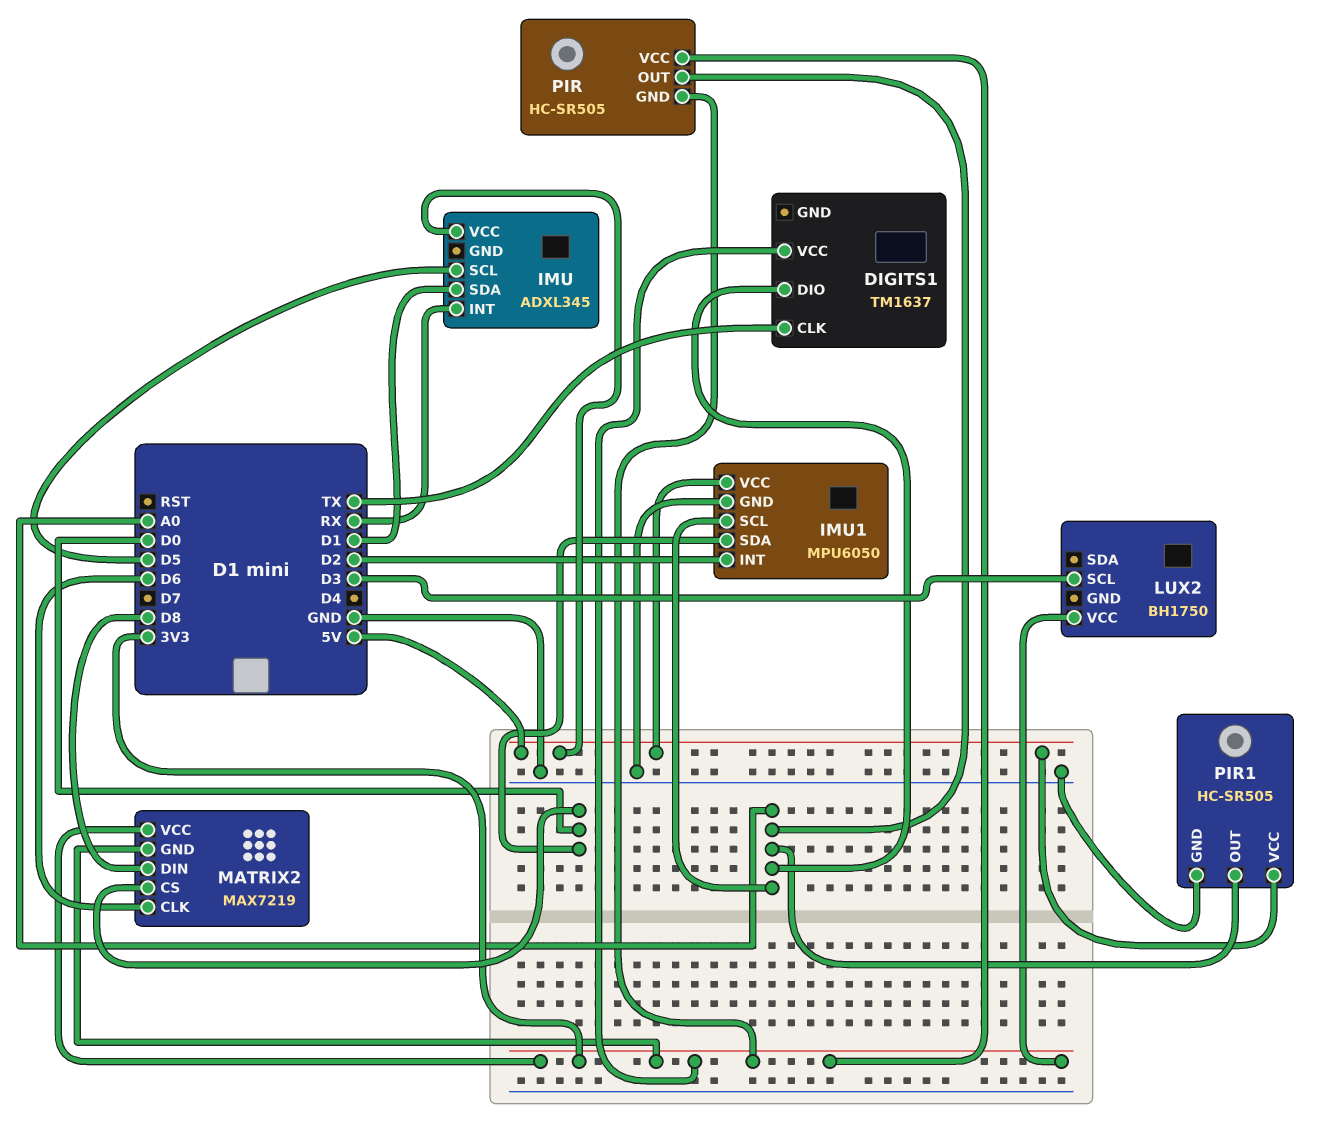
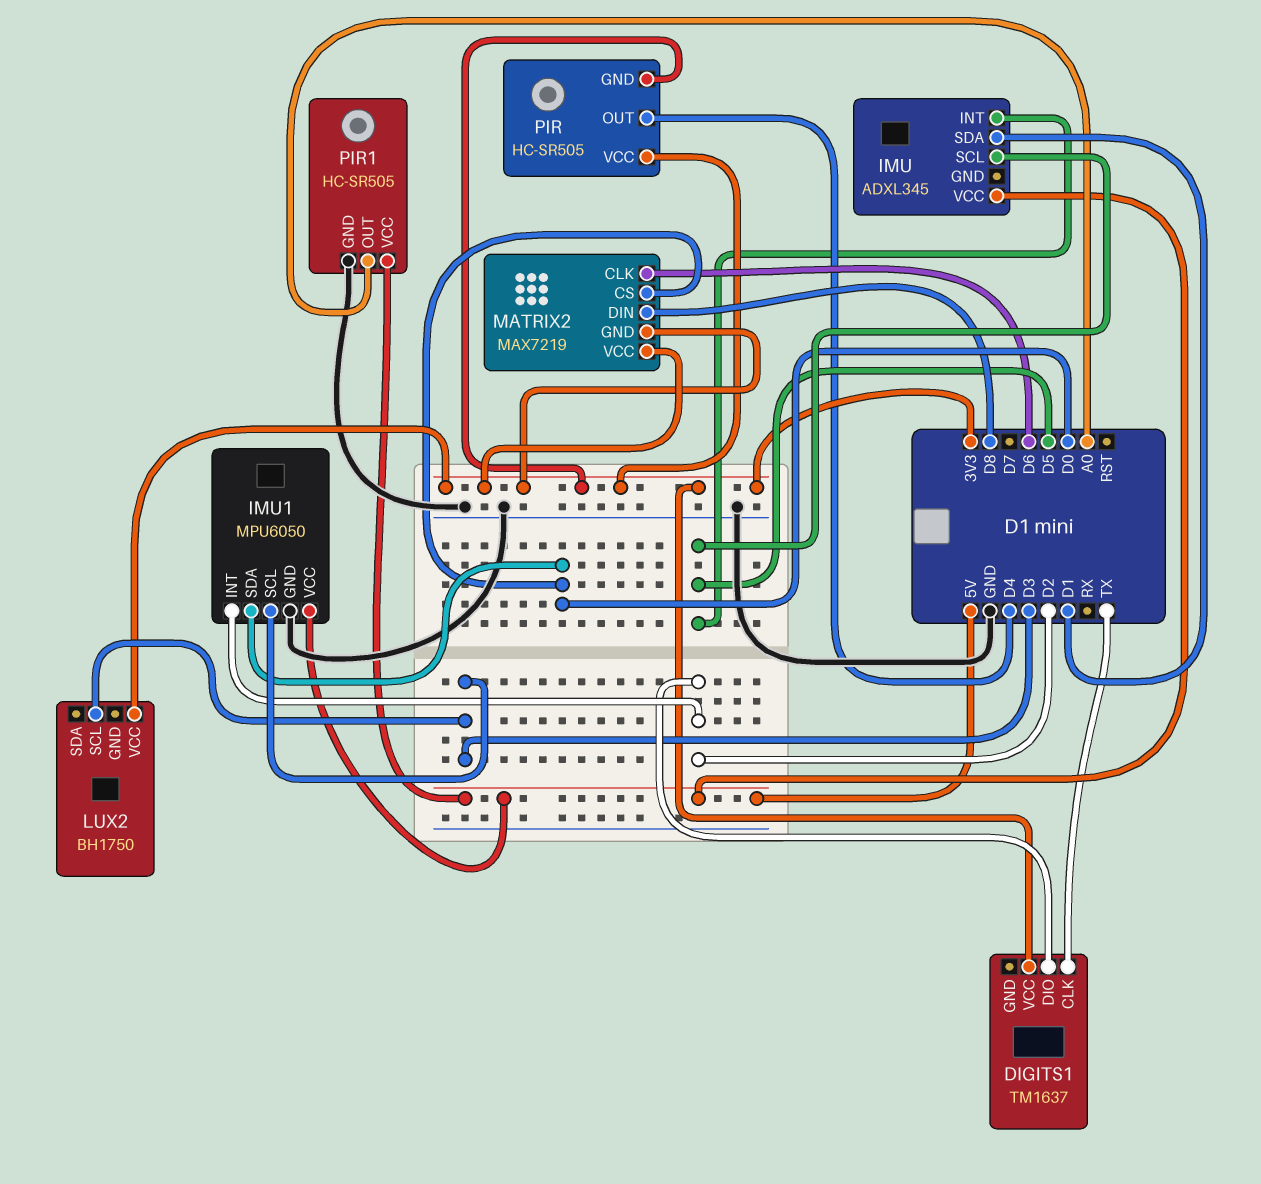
DIGITS1 pin DIO: A0 -> D2
IMU pin INT: RX -> D5
IMU1 pin SCL: A0 -> D3
PIR pin OUT: A0 -> D4

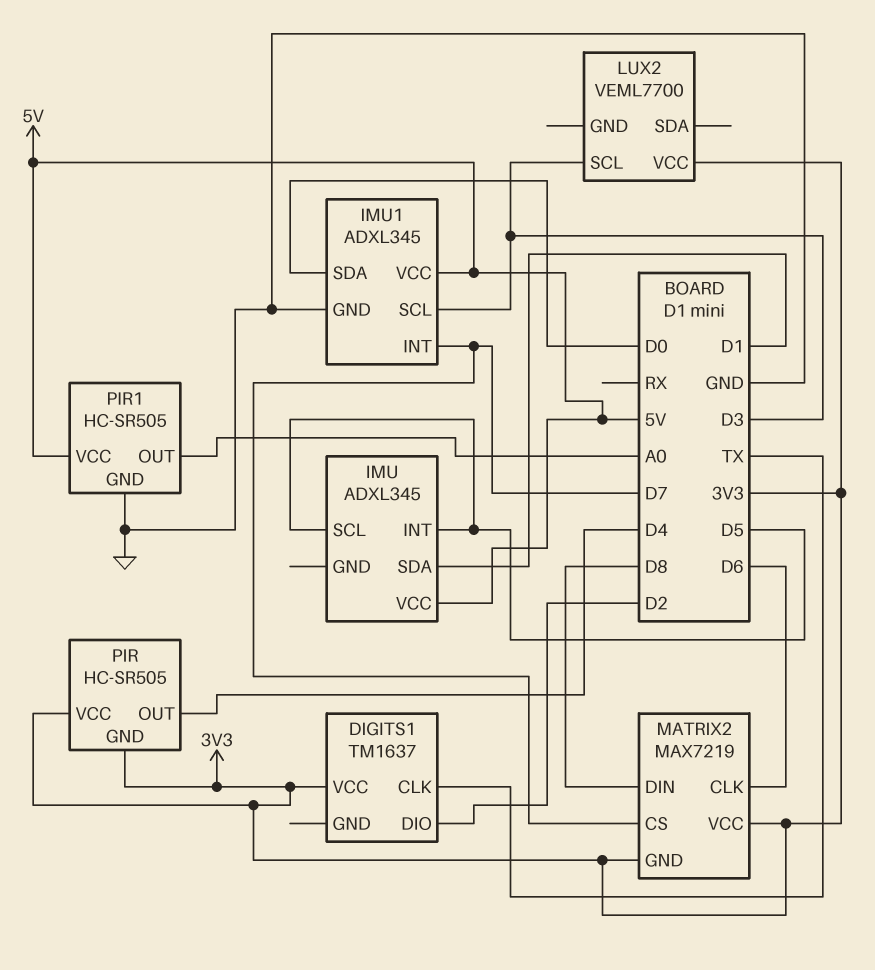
IMU1: MPU6050 -> ADXL345
IMU1 pin INT: D2 -> D7
LUX2: BH1750 -> VEML7700
MATRIX2 pin CS: D0 -> D7

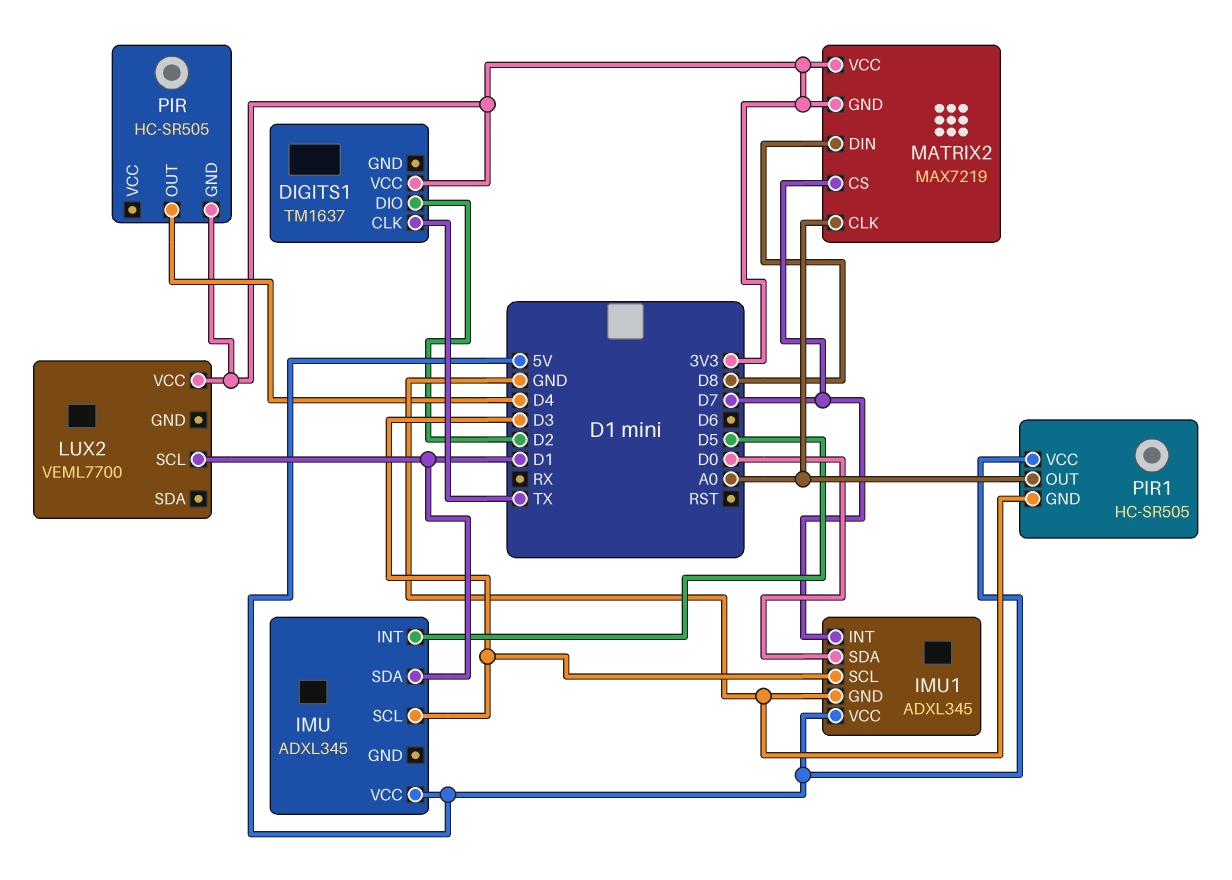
IMU pin SCL: D5 -> D3
LUX2 pin SCL: D3 -> D1
MATRIX2 pin CLK: D6 -> A0
PIR pin VCC: 3V3 -> none

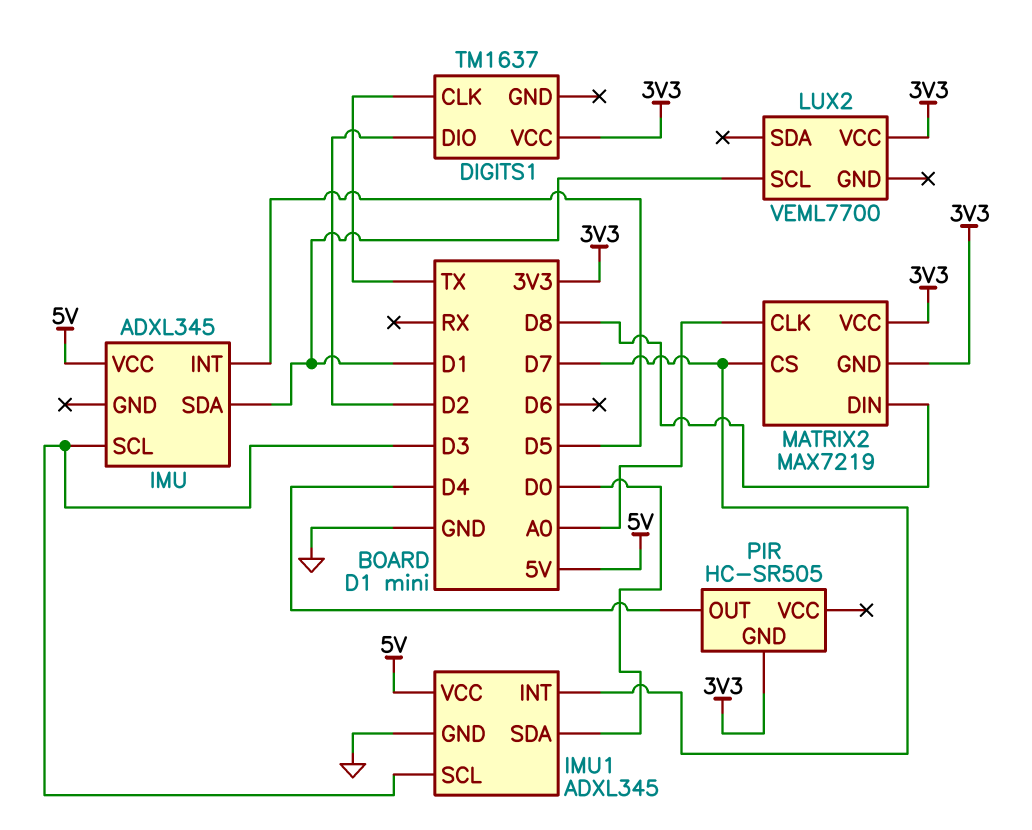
PIR1: HC-SR505 -> none
PIR1 pin GND: GND -> none
PIR1 pin OUT: A0 -> none
PIR1 pin VCC: 5V -> none

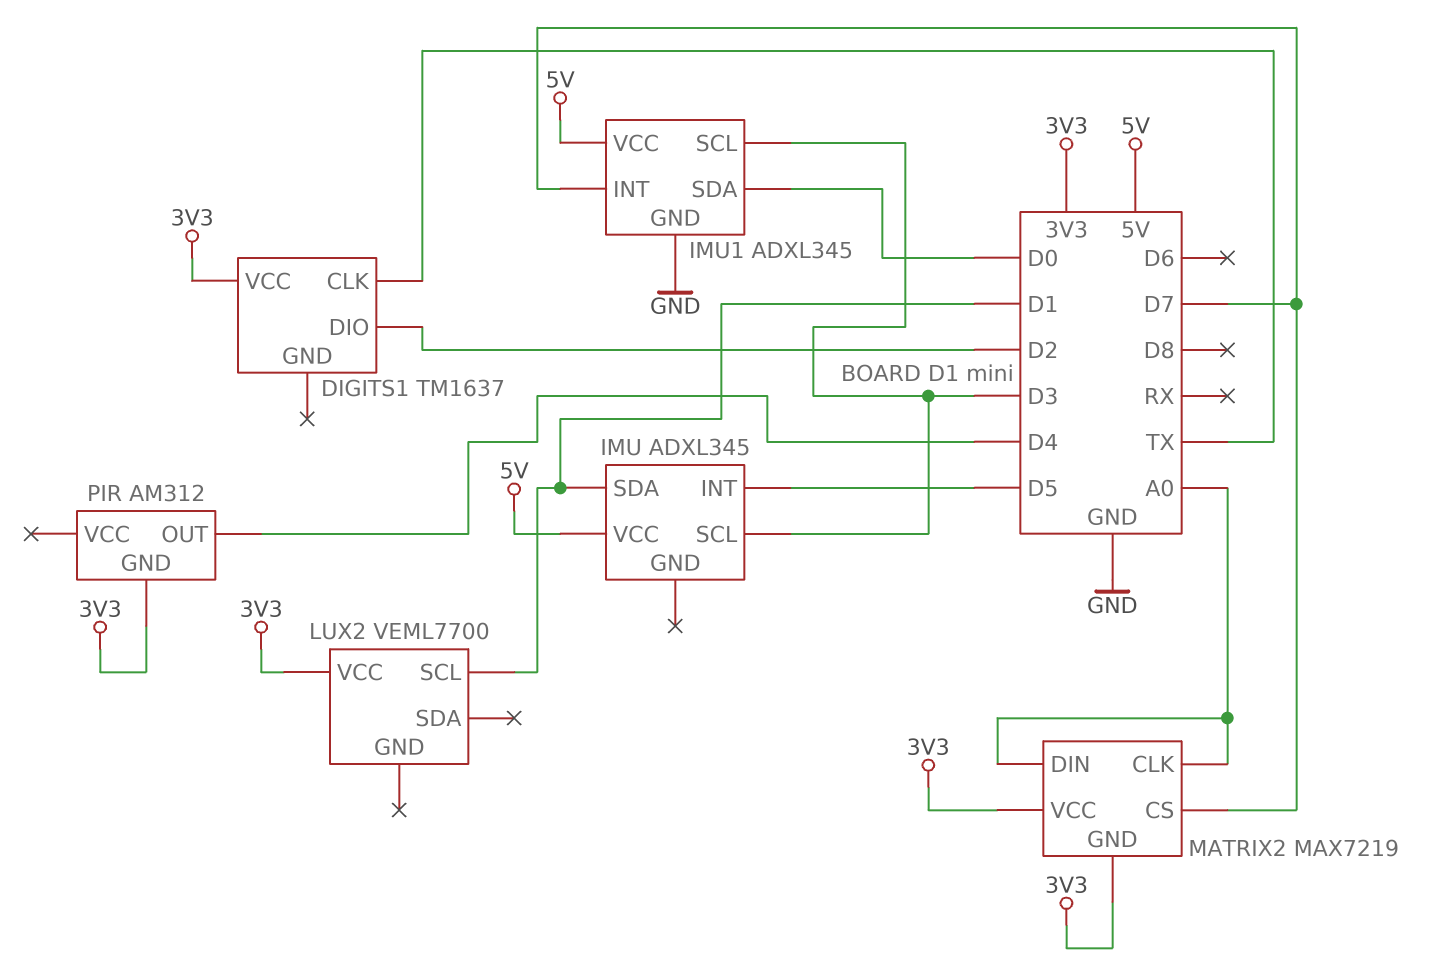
MATRIX2 pin DIN: D8 -> A0
PIR: HC-SR505 -> AM312

